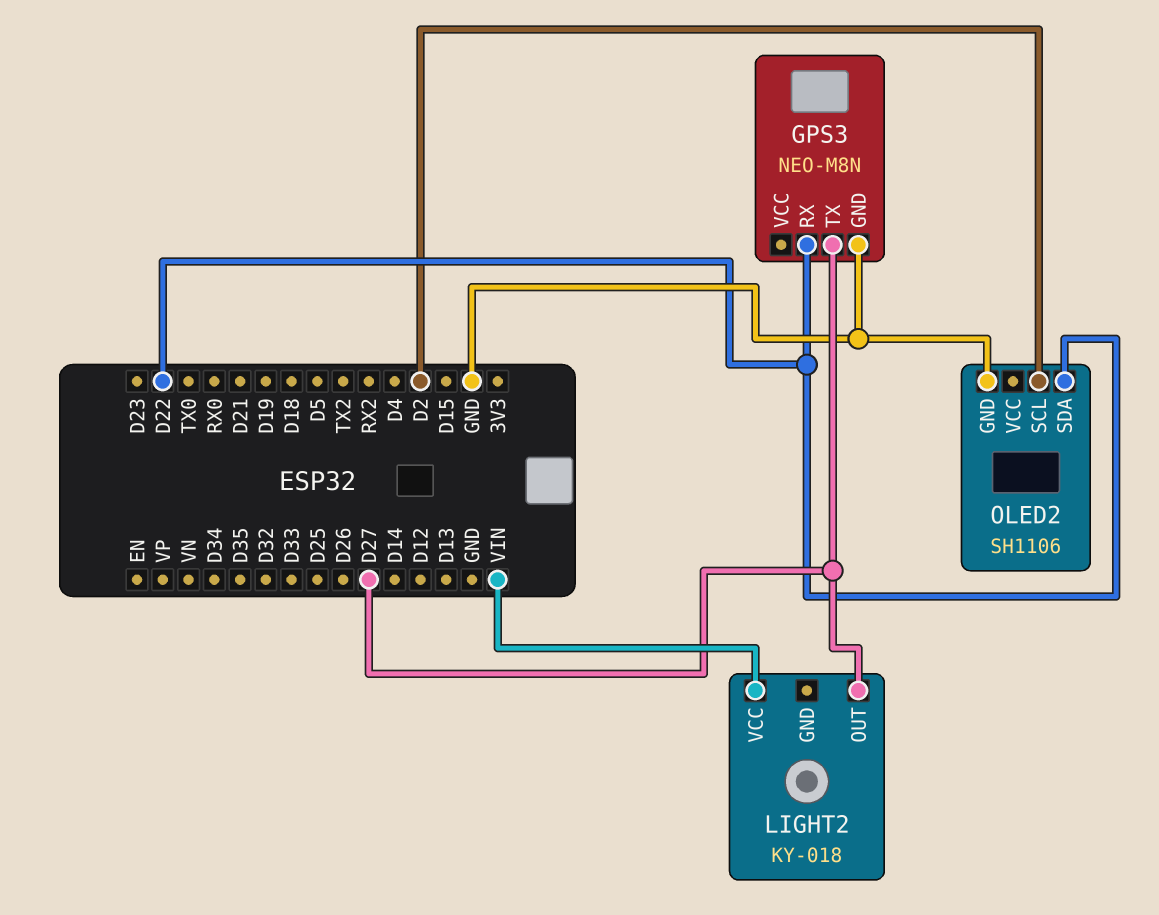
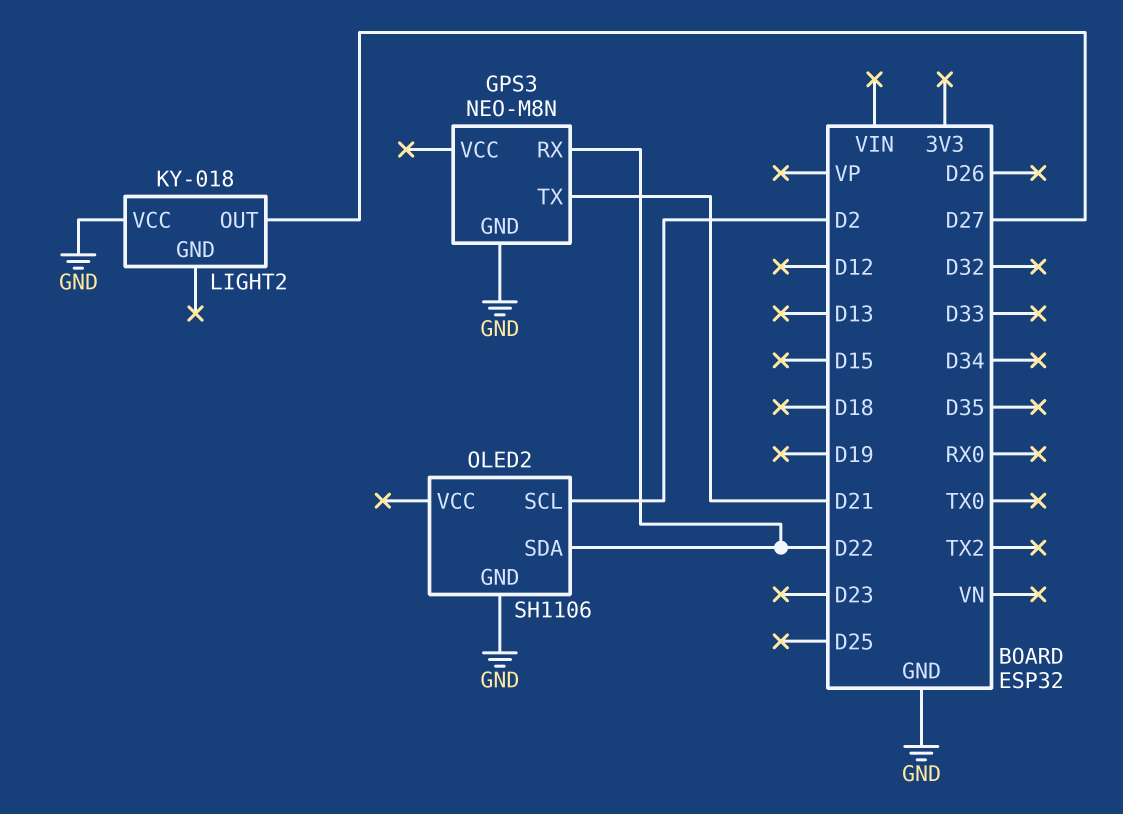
GPS3 pin TX: D27 -> D21
LIGHT2 pin VCC: VIN -> GND

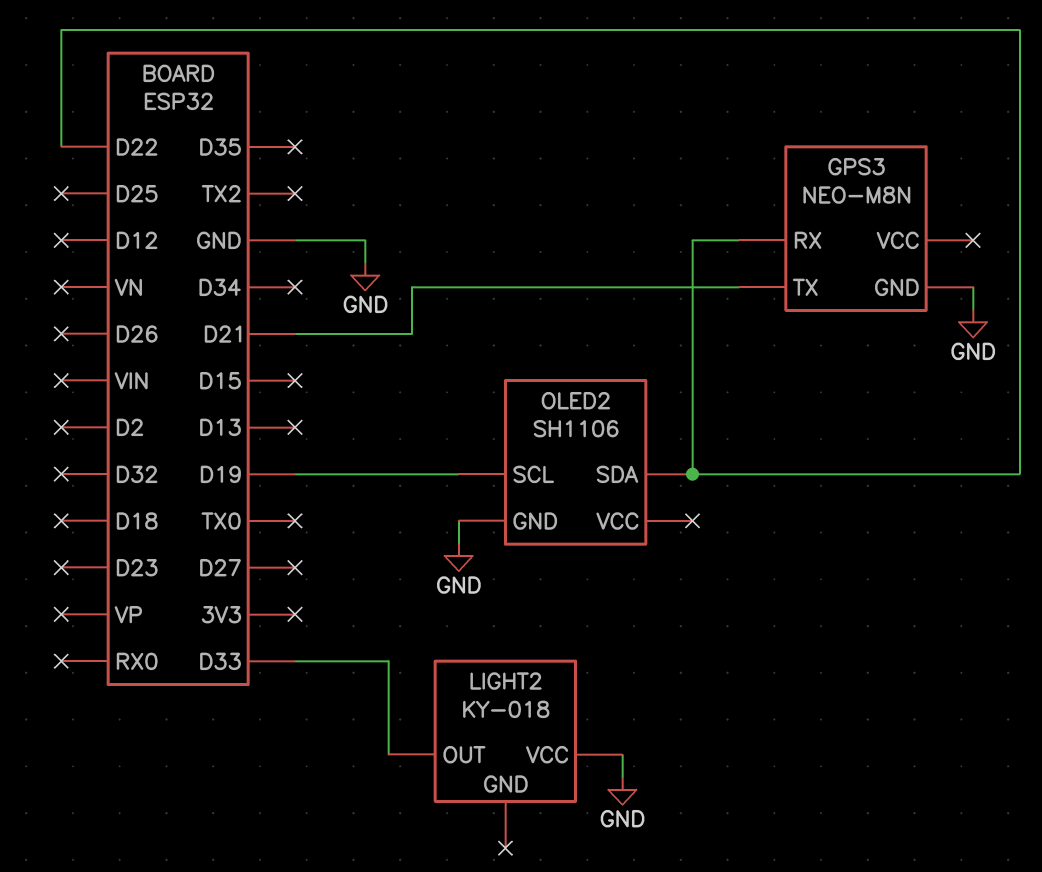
LIGHT2 pin OUT: D27 -> D33
OLED2 pin SCL: D2 -> D19

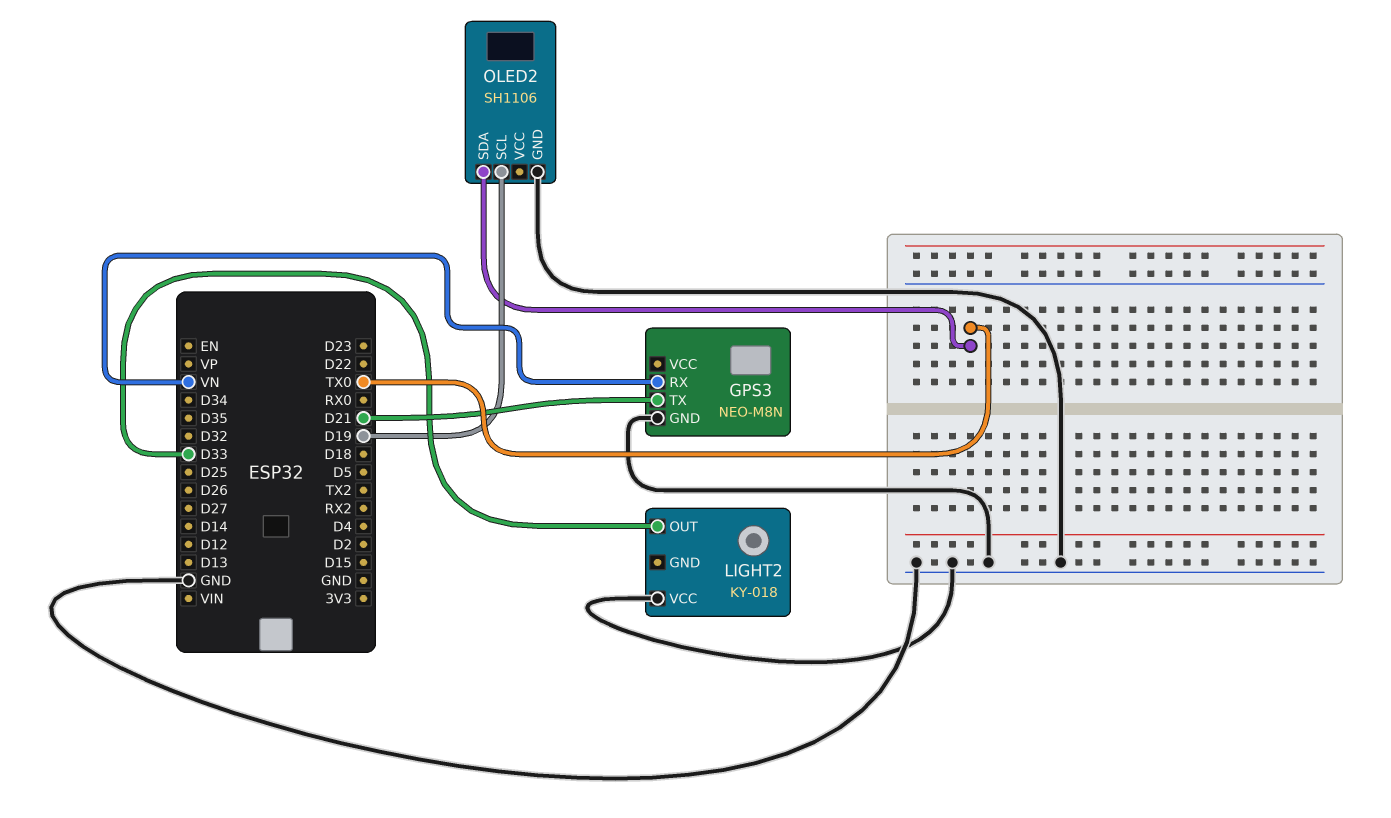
GPS3 pin RX: D22 -> VN
OLED2 pin SDA: D22 -> TX0

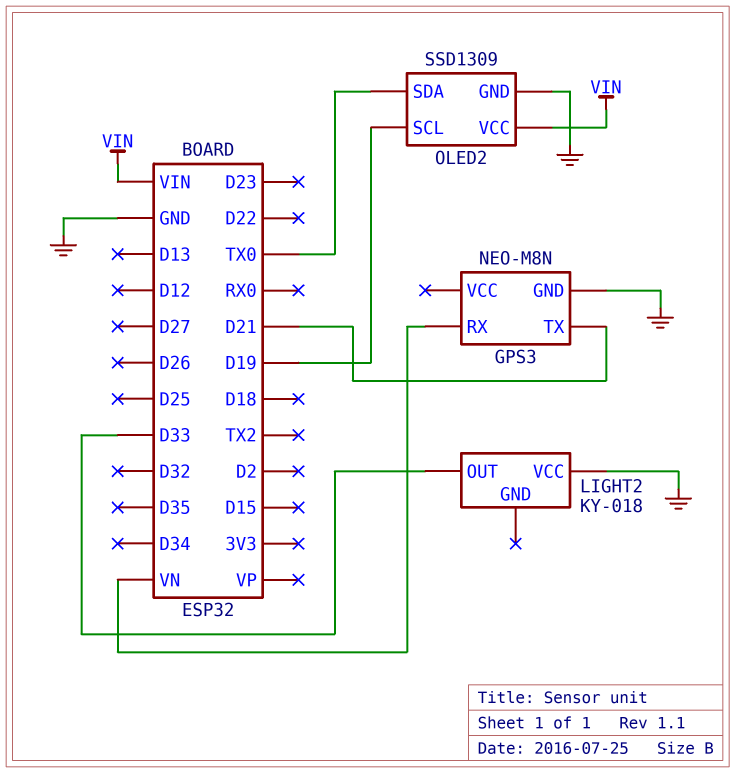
OLED2: SH1106 -> SSD1309
OLED2 pin VCC: none -> VIN

